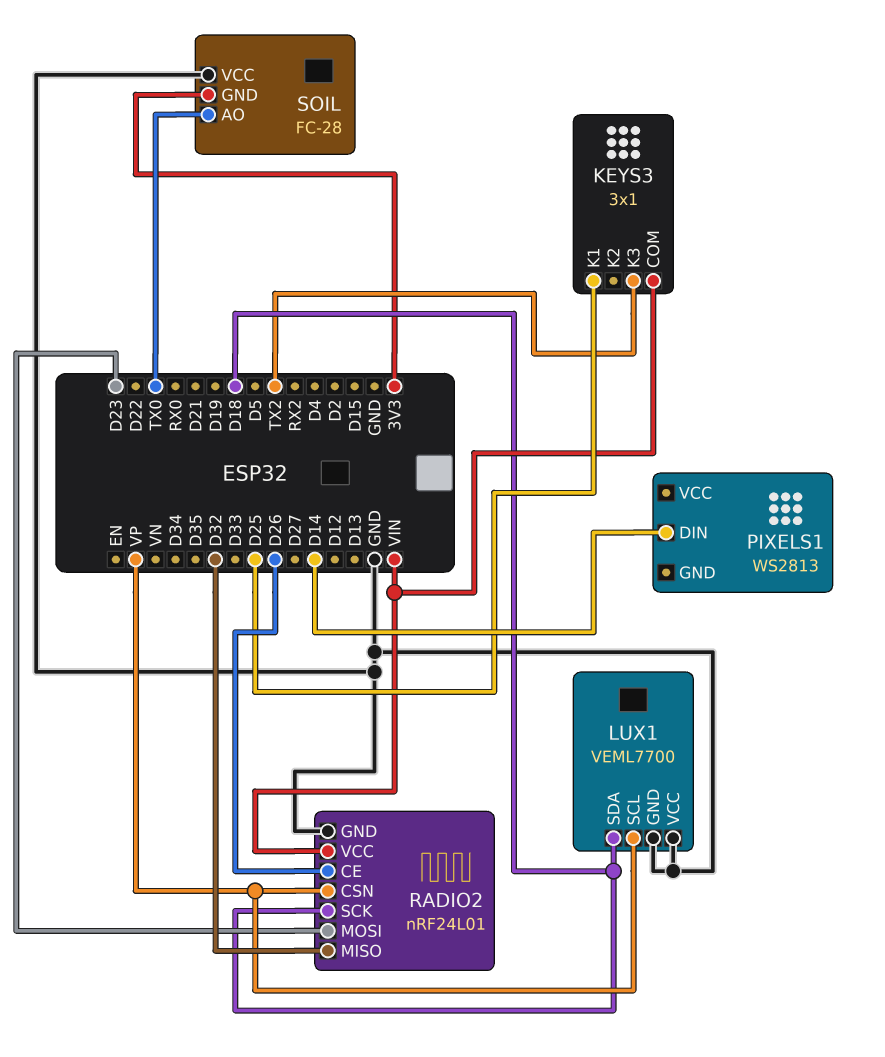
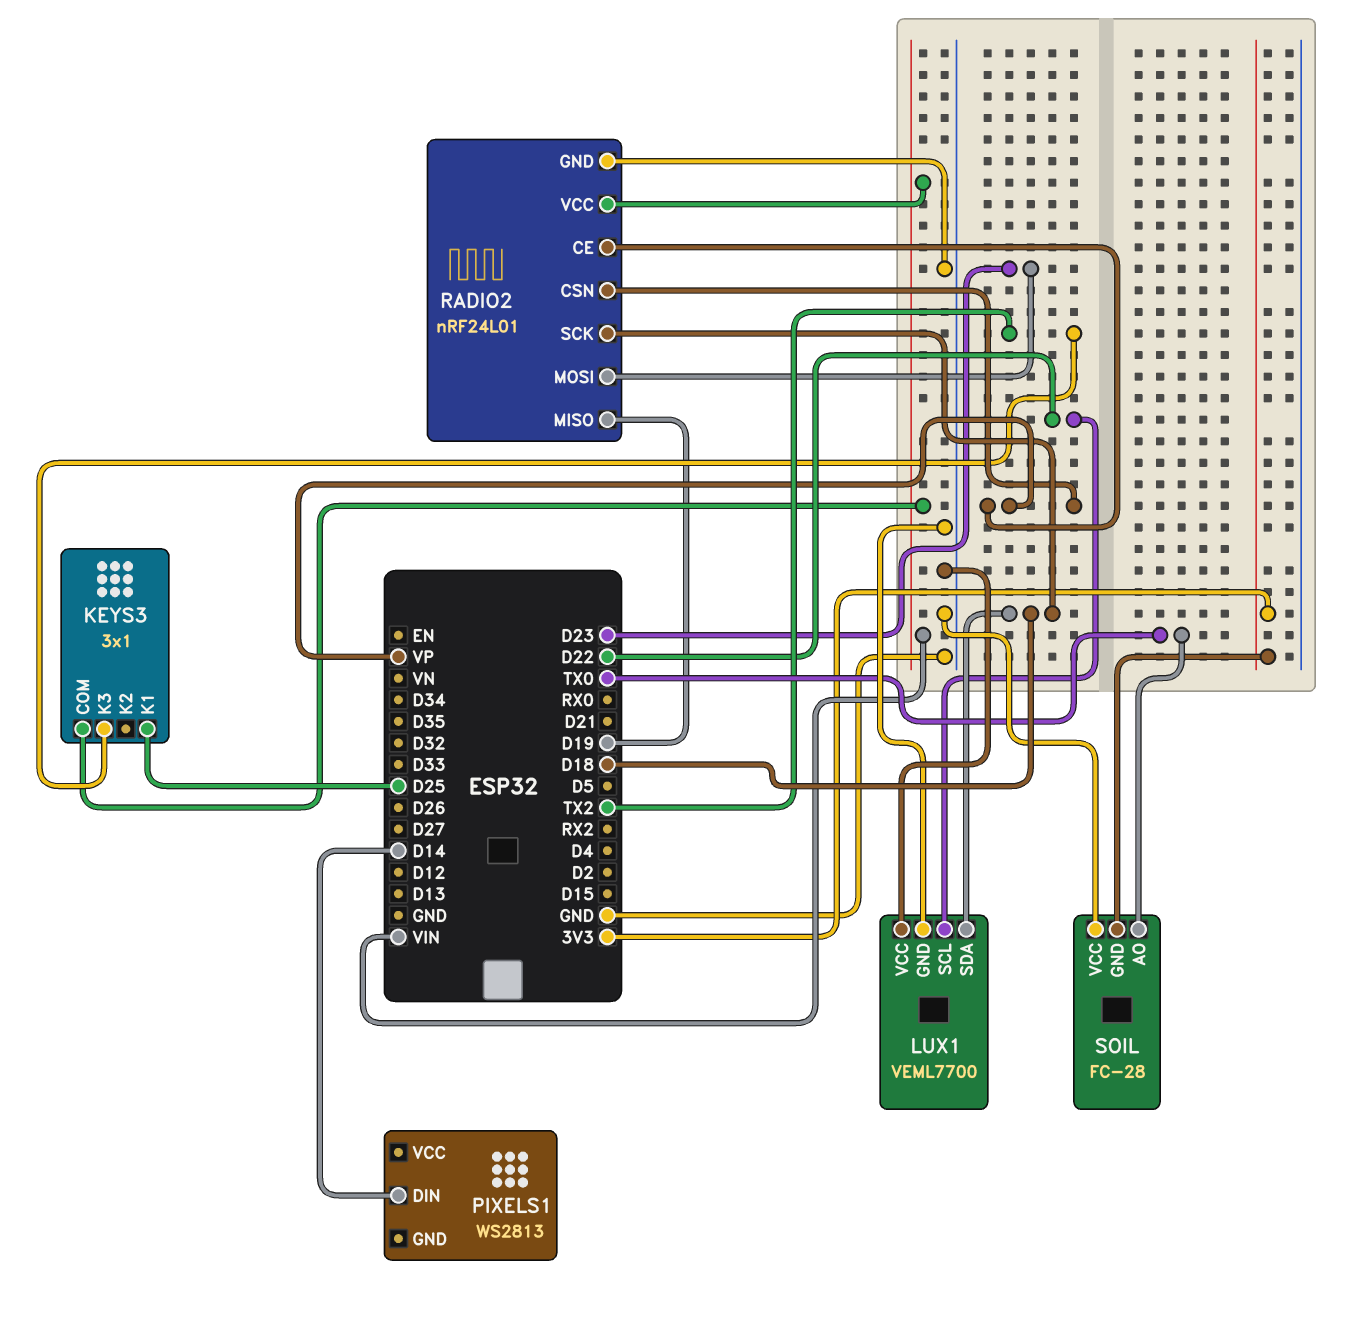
LUX1 pin SCL: VP -> D22
RADIO2 pin CE: D26 -> VP
RADIO2 pin MISO: D32 -> D19

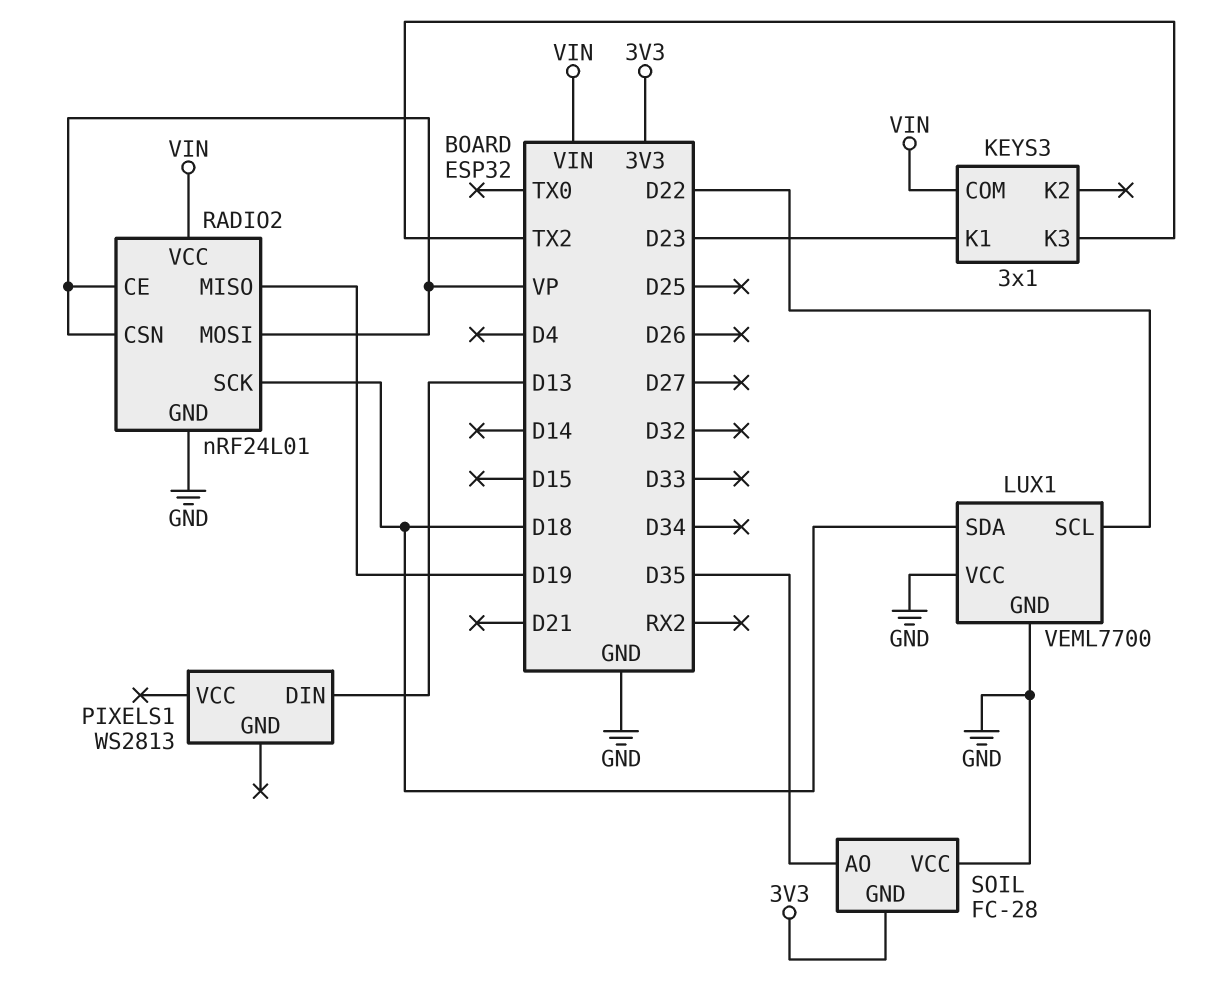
KEYS3 pin K1: D25 -> D23
PIXELS1 pin DIN: D14 -> D13
RADIO2 pin MOSI: D23 -> VP
SOIL pin AO: TX0 -> D35

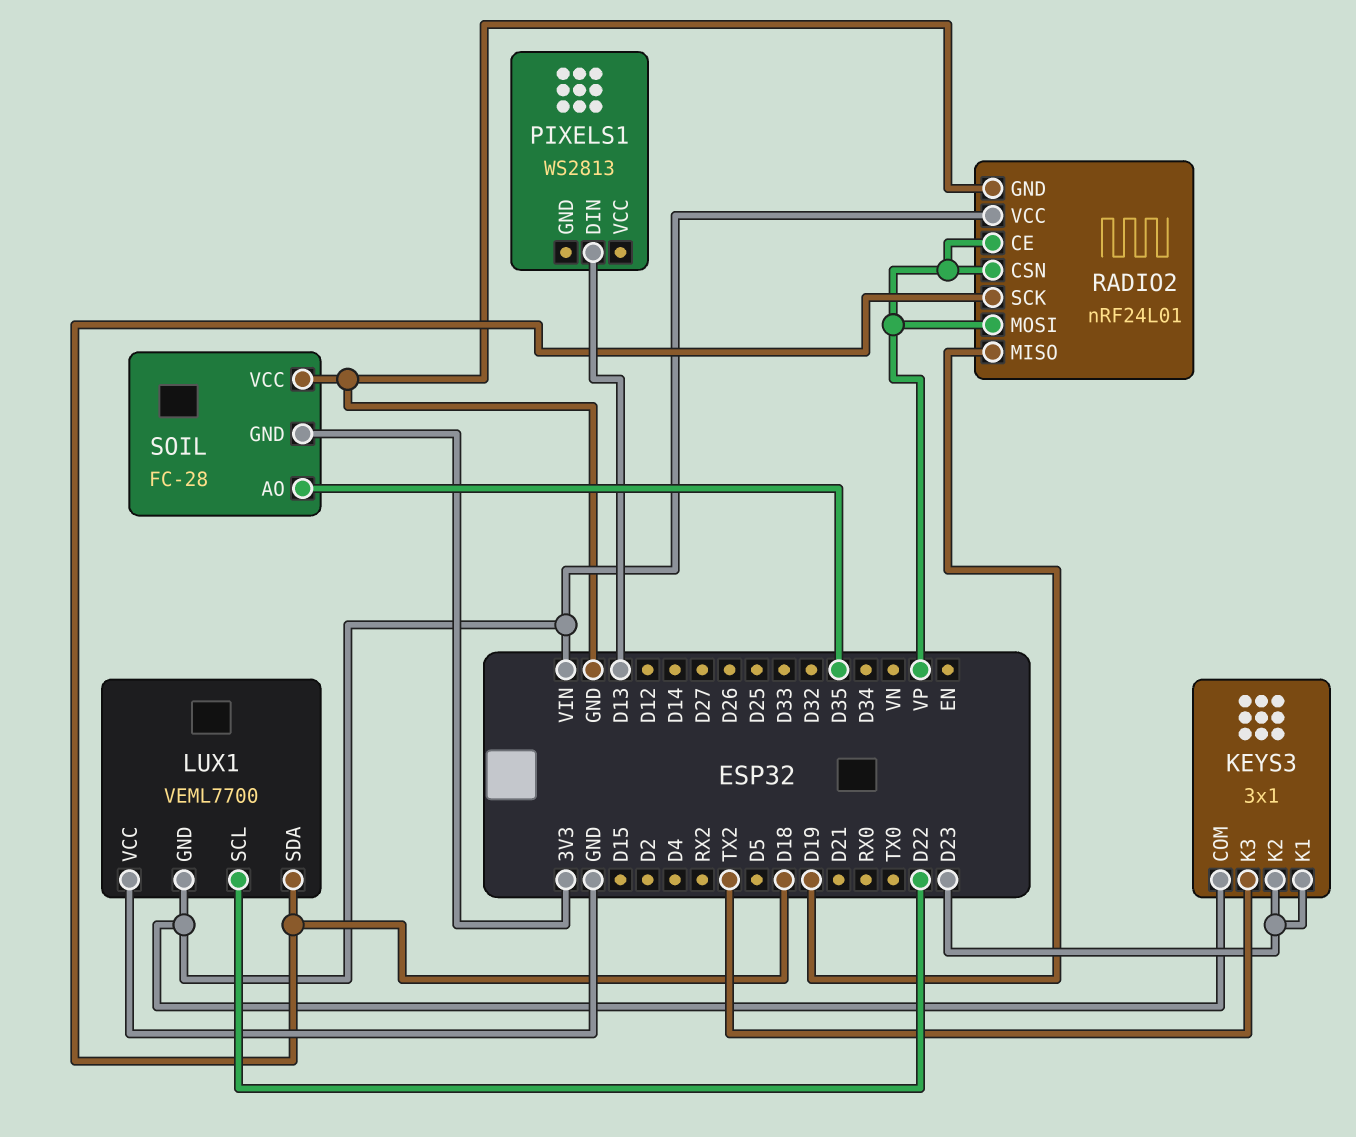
KEYS3 pin K2: none -> D23
LUX1 pin GND: GND -> VIN

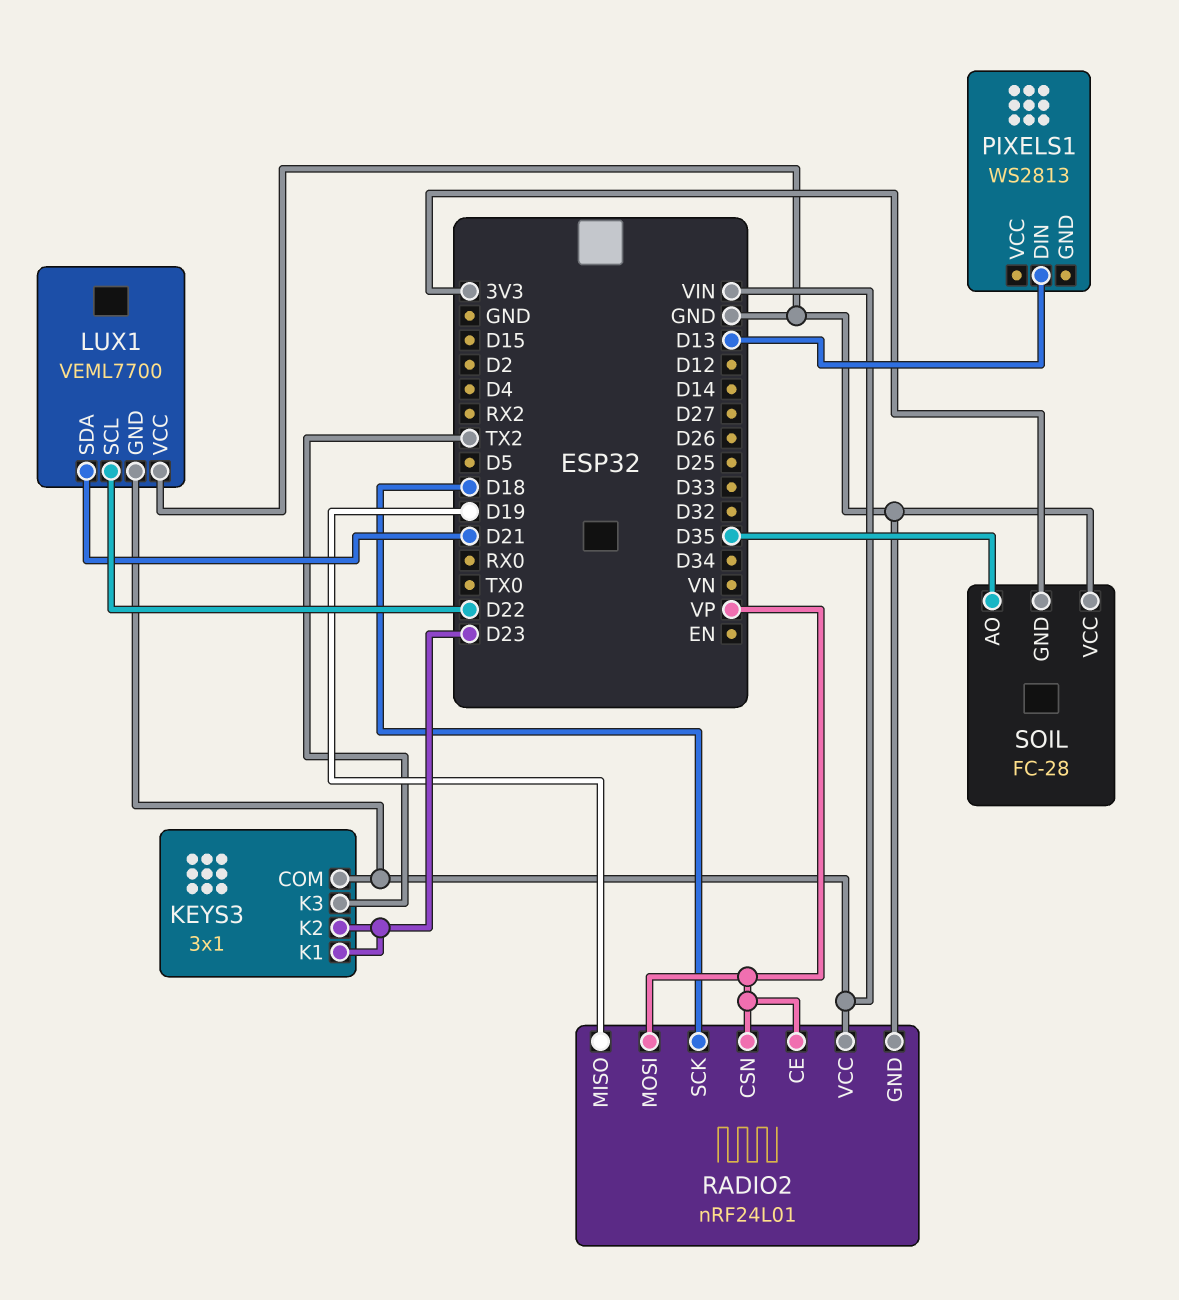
LUX1 pin SDA: D18 -> D21

